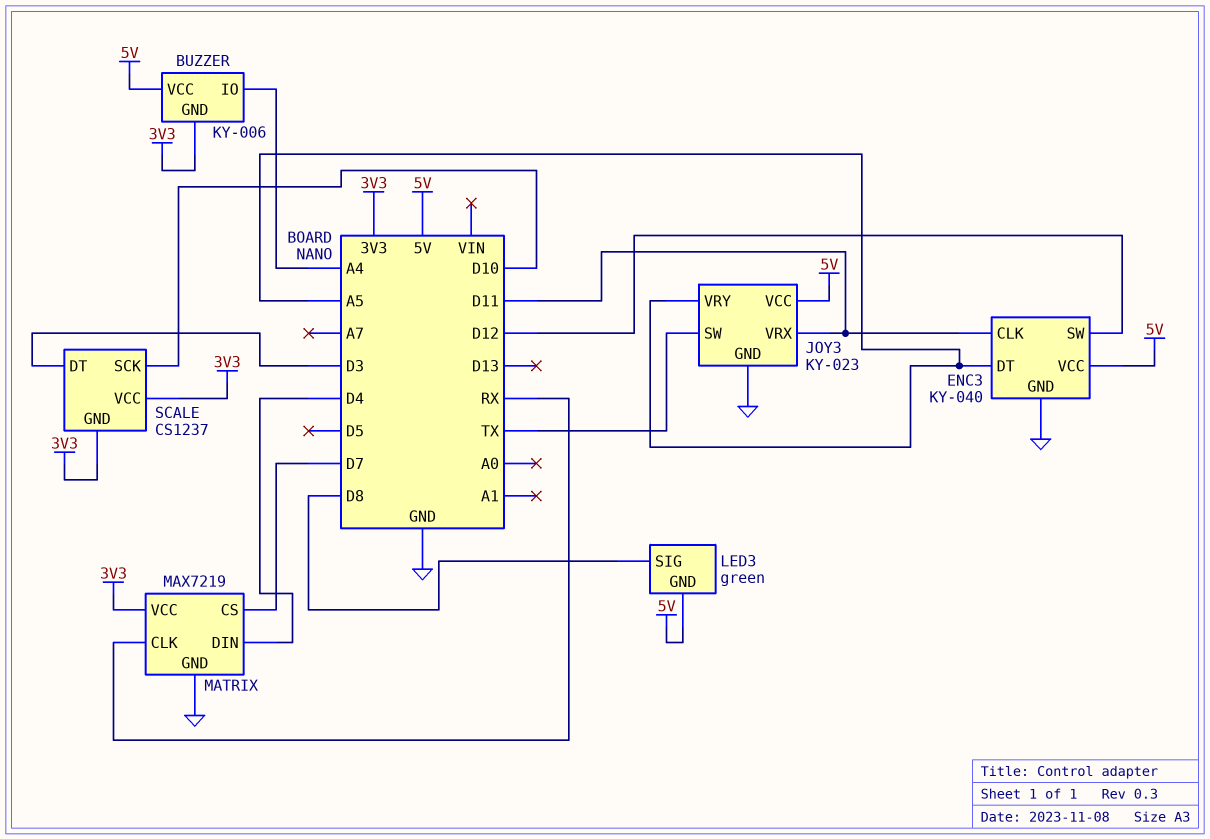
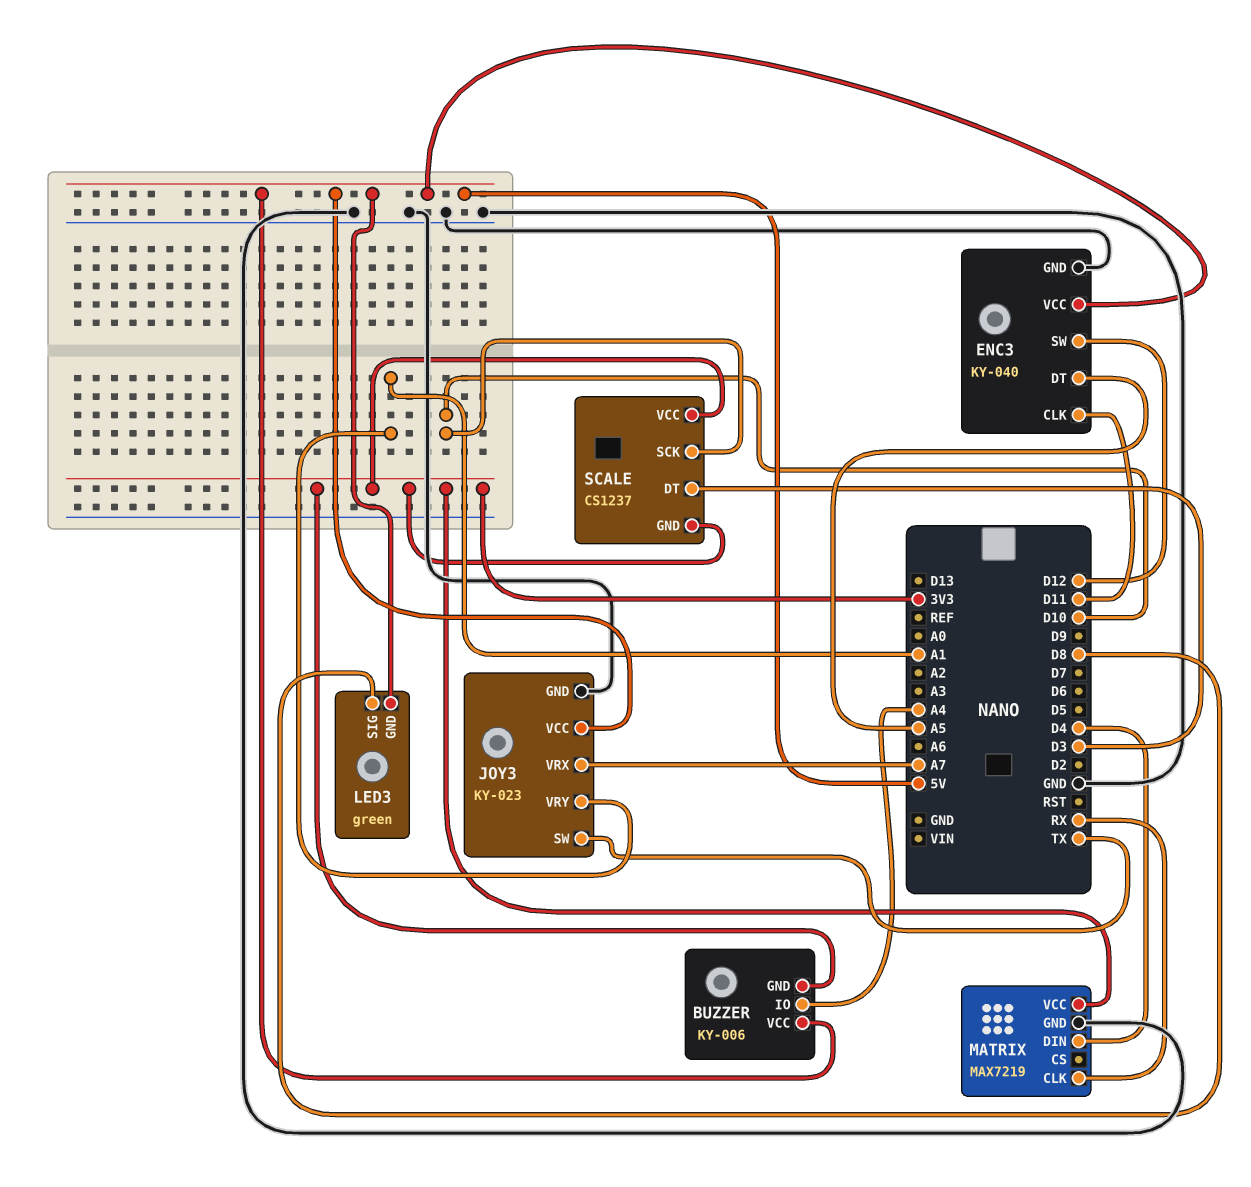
JOY3 pin VRX: D11 -> A7
JOY3 pin VRY: A5 -> A1
MATRIX pin CS: D7 -> none

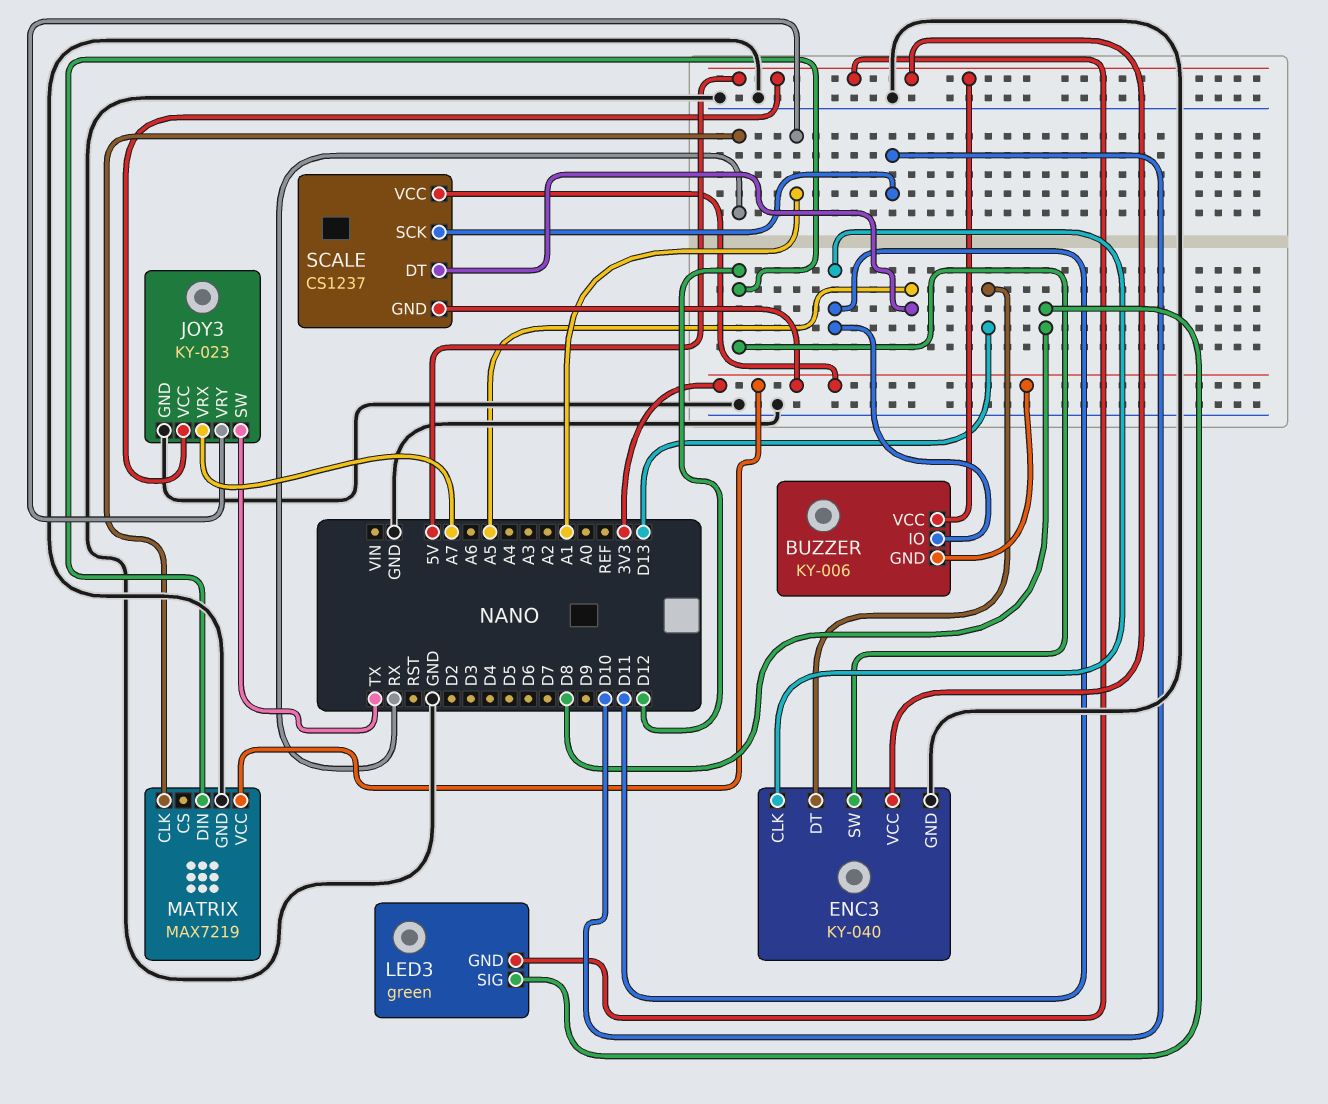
BUZZER pin IO: A4 -> D11
ENC3 pin DT: A5 -> D13
MATRIX pin DIN: D4 -> D12
SCALE pin DT: D3 -> A5

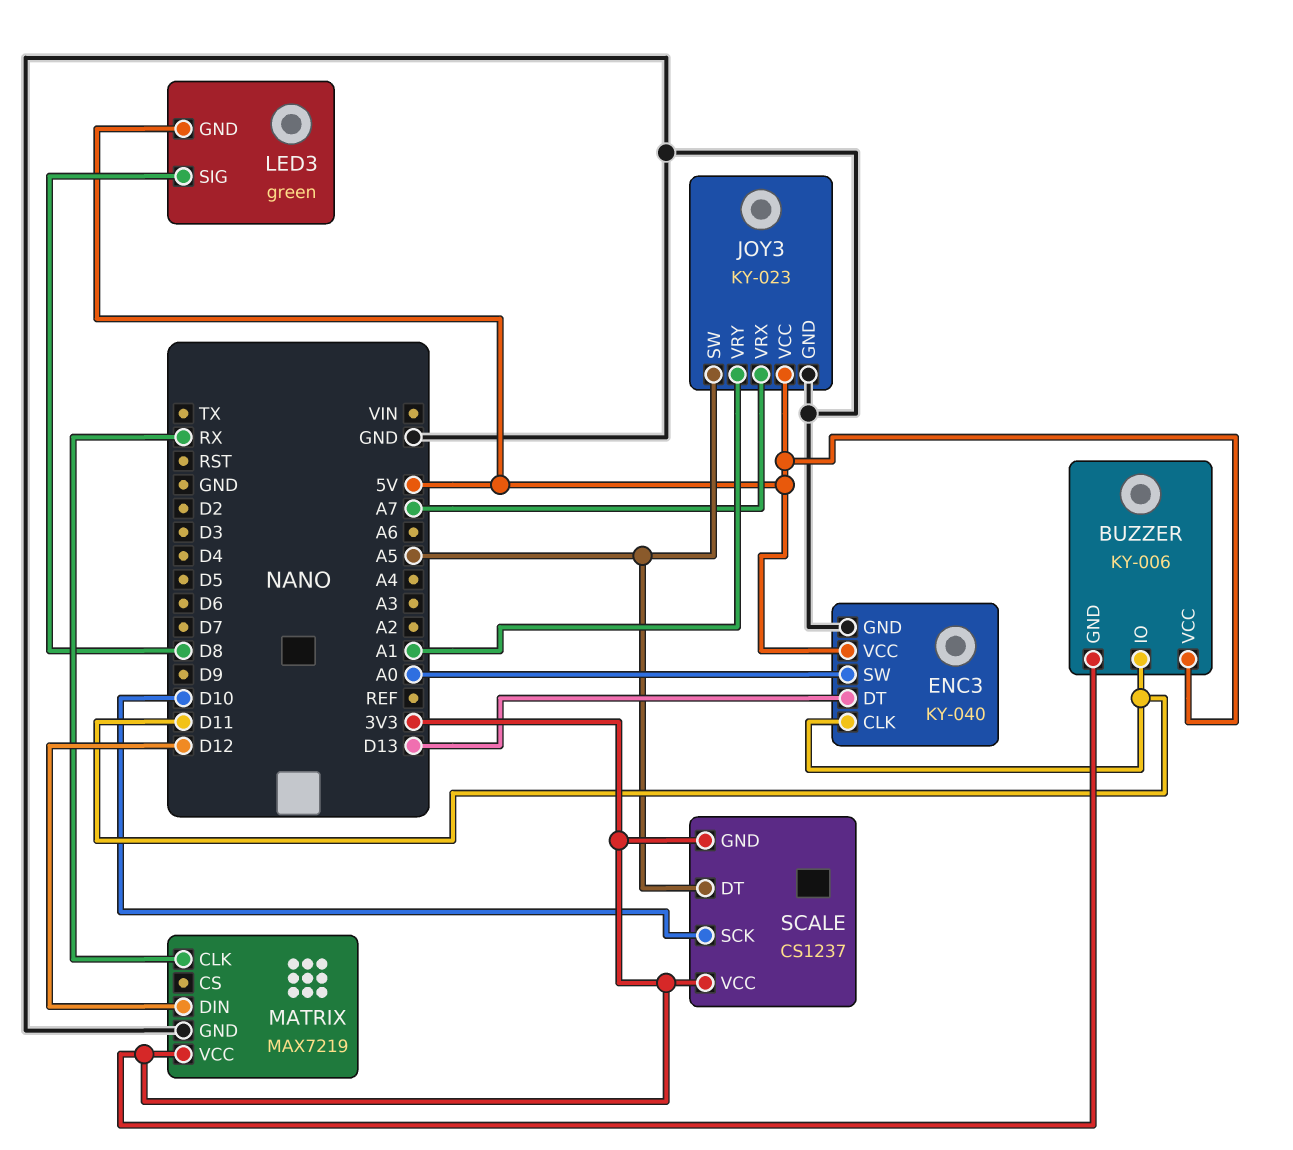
ENC3 pin SW: D12 -> A0
JOY3 pin SW: TX -> A5

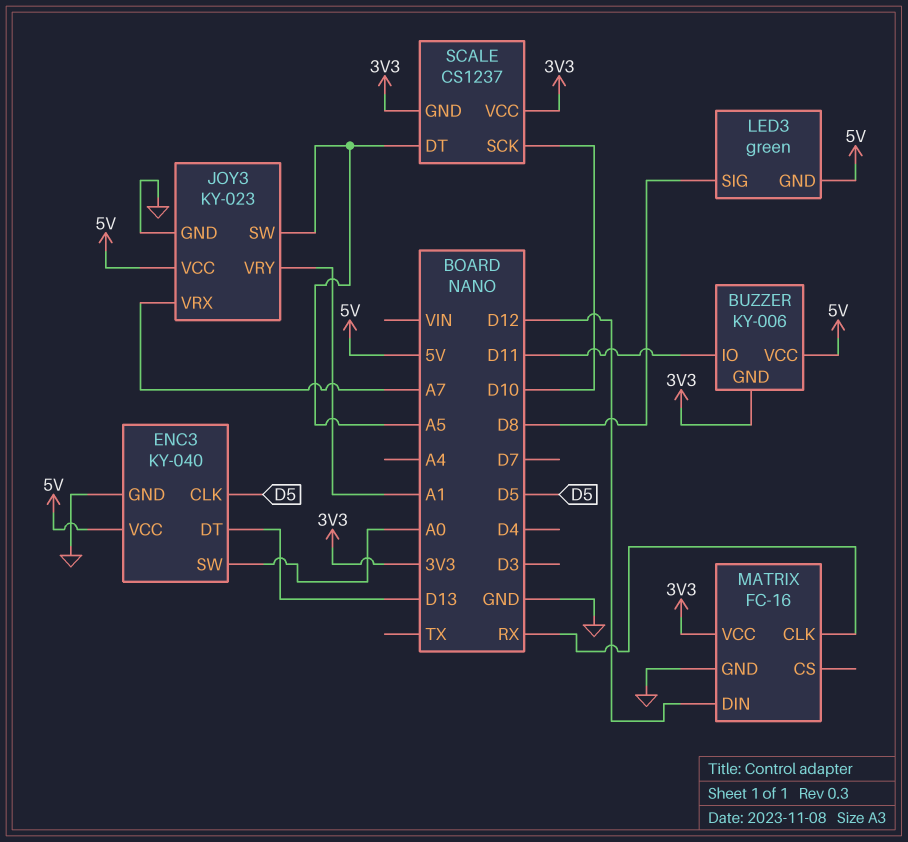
ENC3 pin CLK: D11 -> D5
MATRIX: MAX7219 -> FC-16

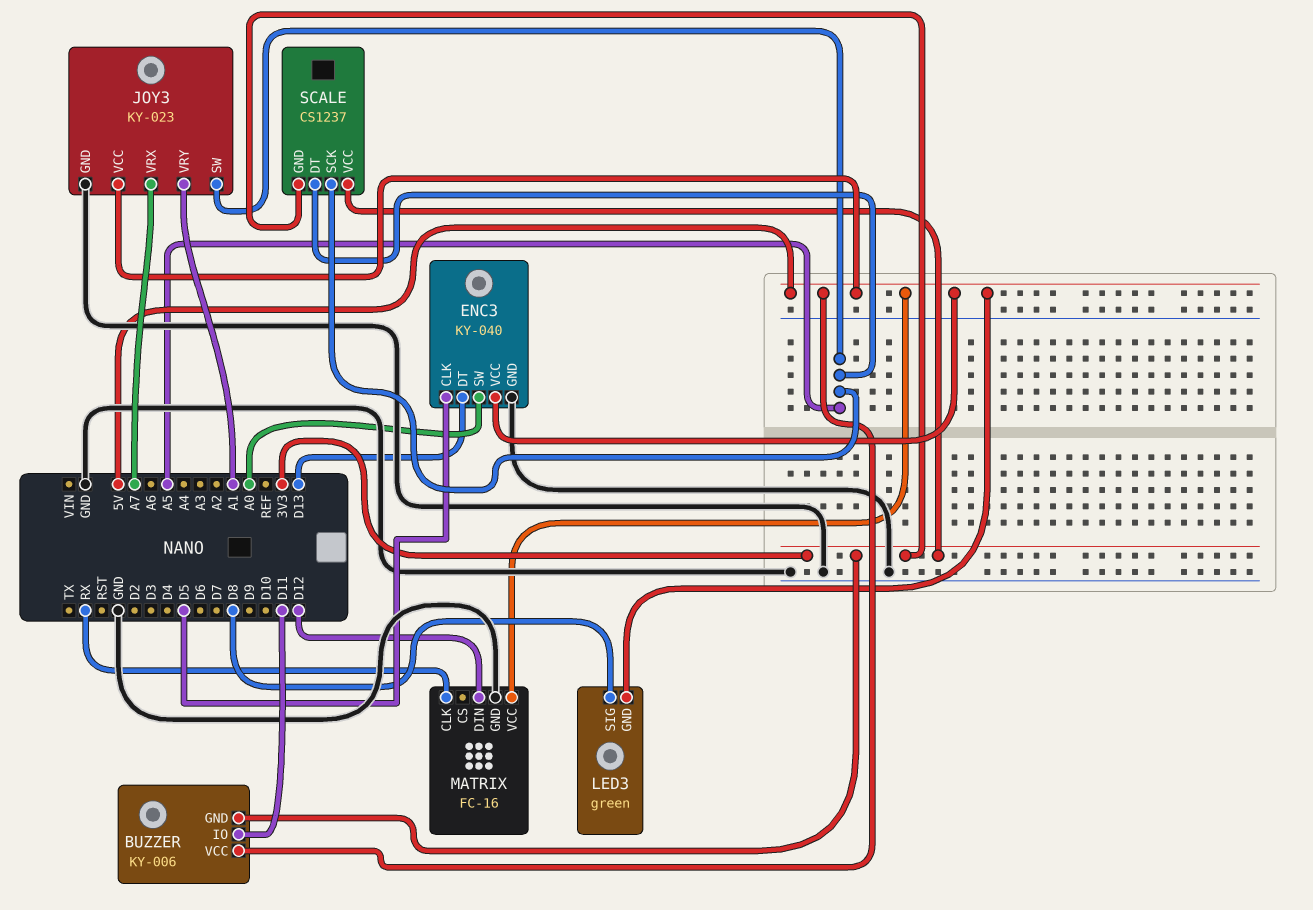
MATRIX pin VCC: 3V3 -> 5V
SCALE pin SCK: D10 -> A5

